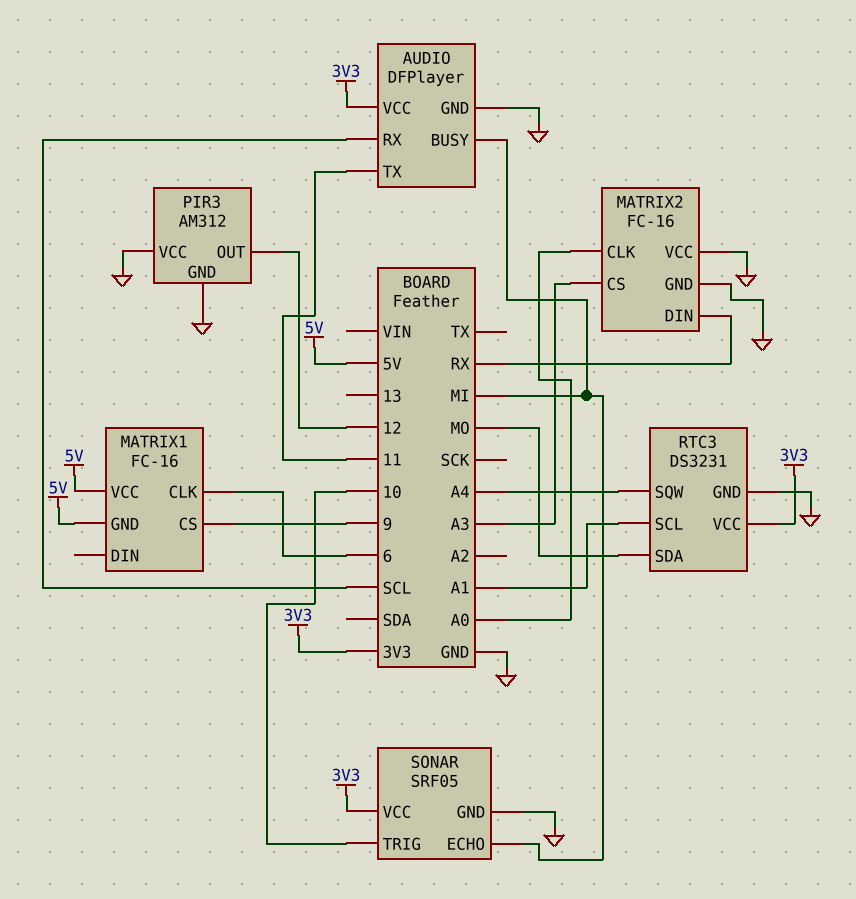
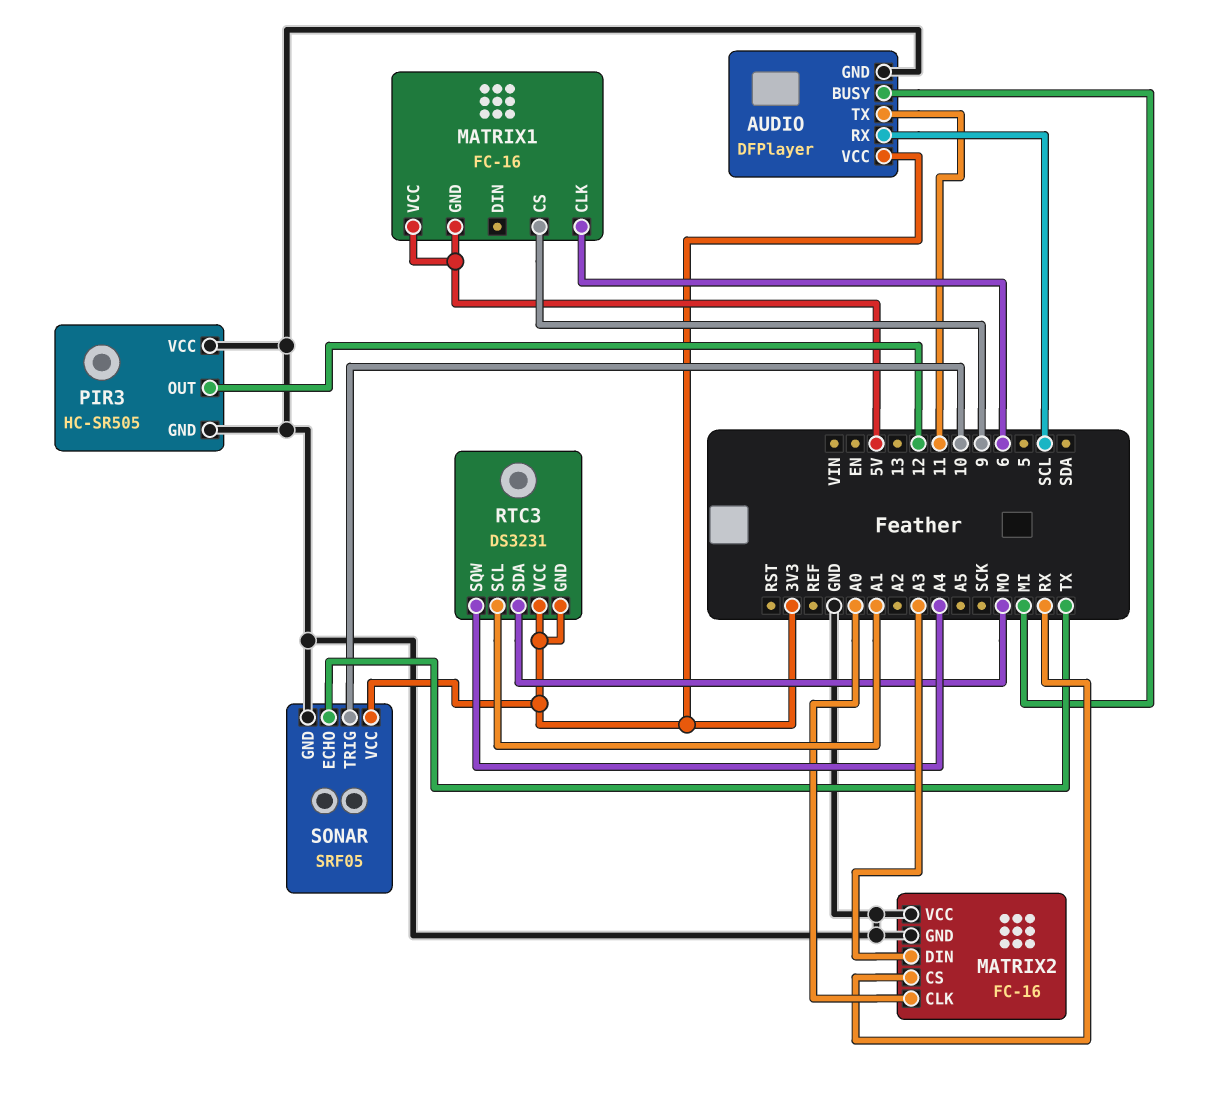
MATRIX2 pin CS: A3 -> RX
MATRIX2 pin DIN: RX -> A3
PIR3: AM312 -> HC-SR505
RTC3 pin GND: GND -> 3V3
SONAR pin ECHO: MI -> TX

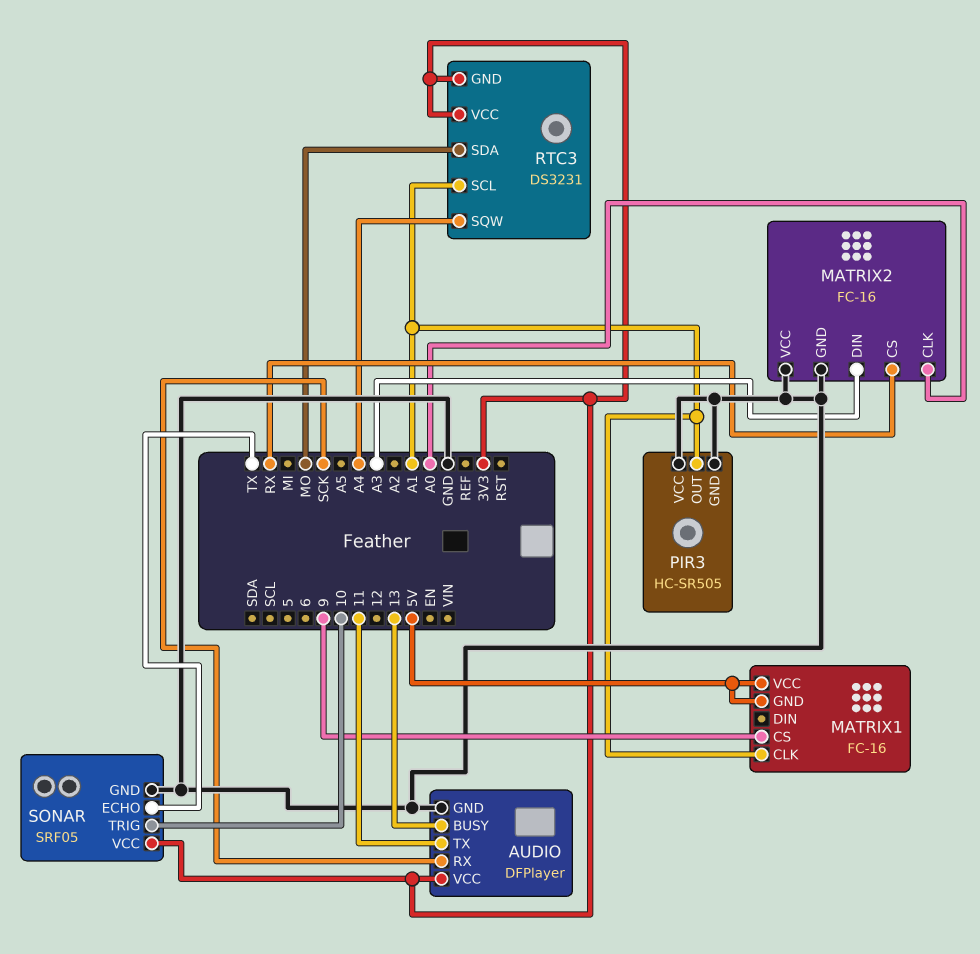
AUDIO pin BUSY: MI -> 13
AUDIO pin RX: SCL -> SCK
MATRIX1 pin CLK: 6 -> A1
PIR3 pin OUT: 12 -> A1

